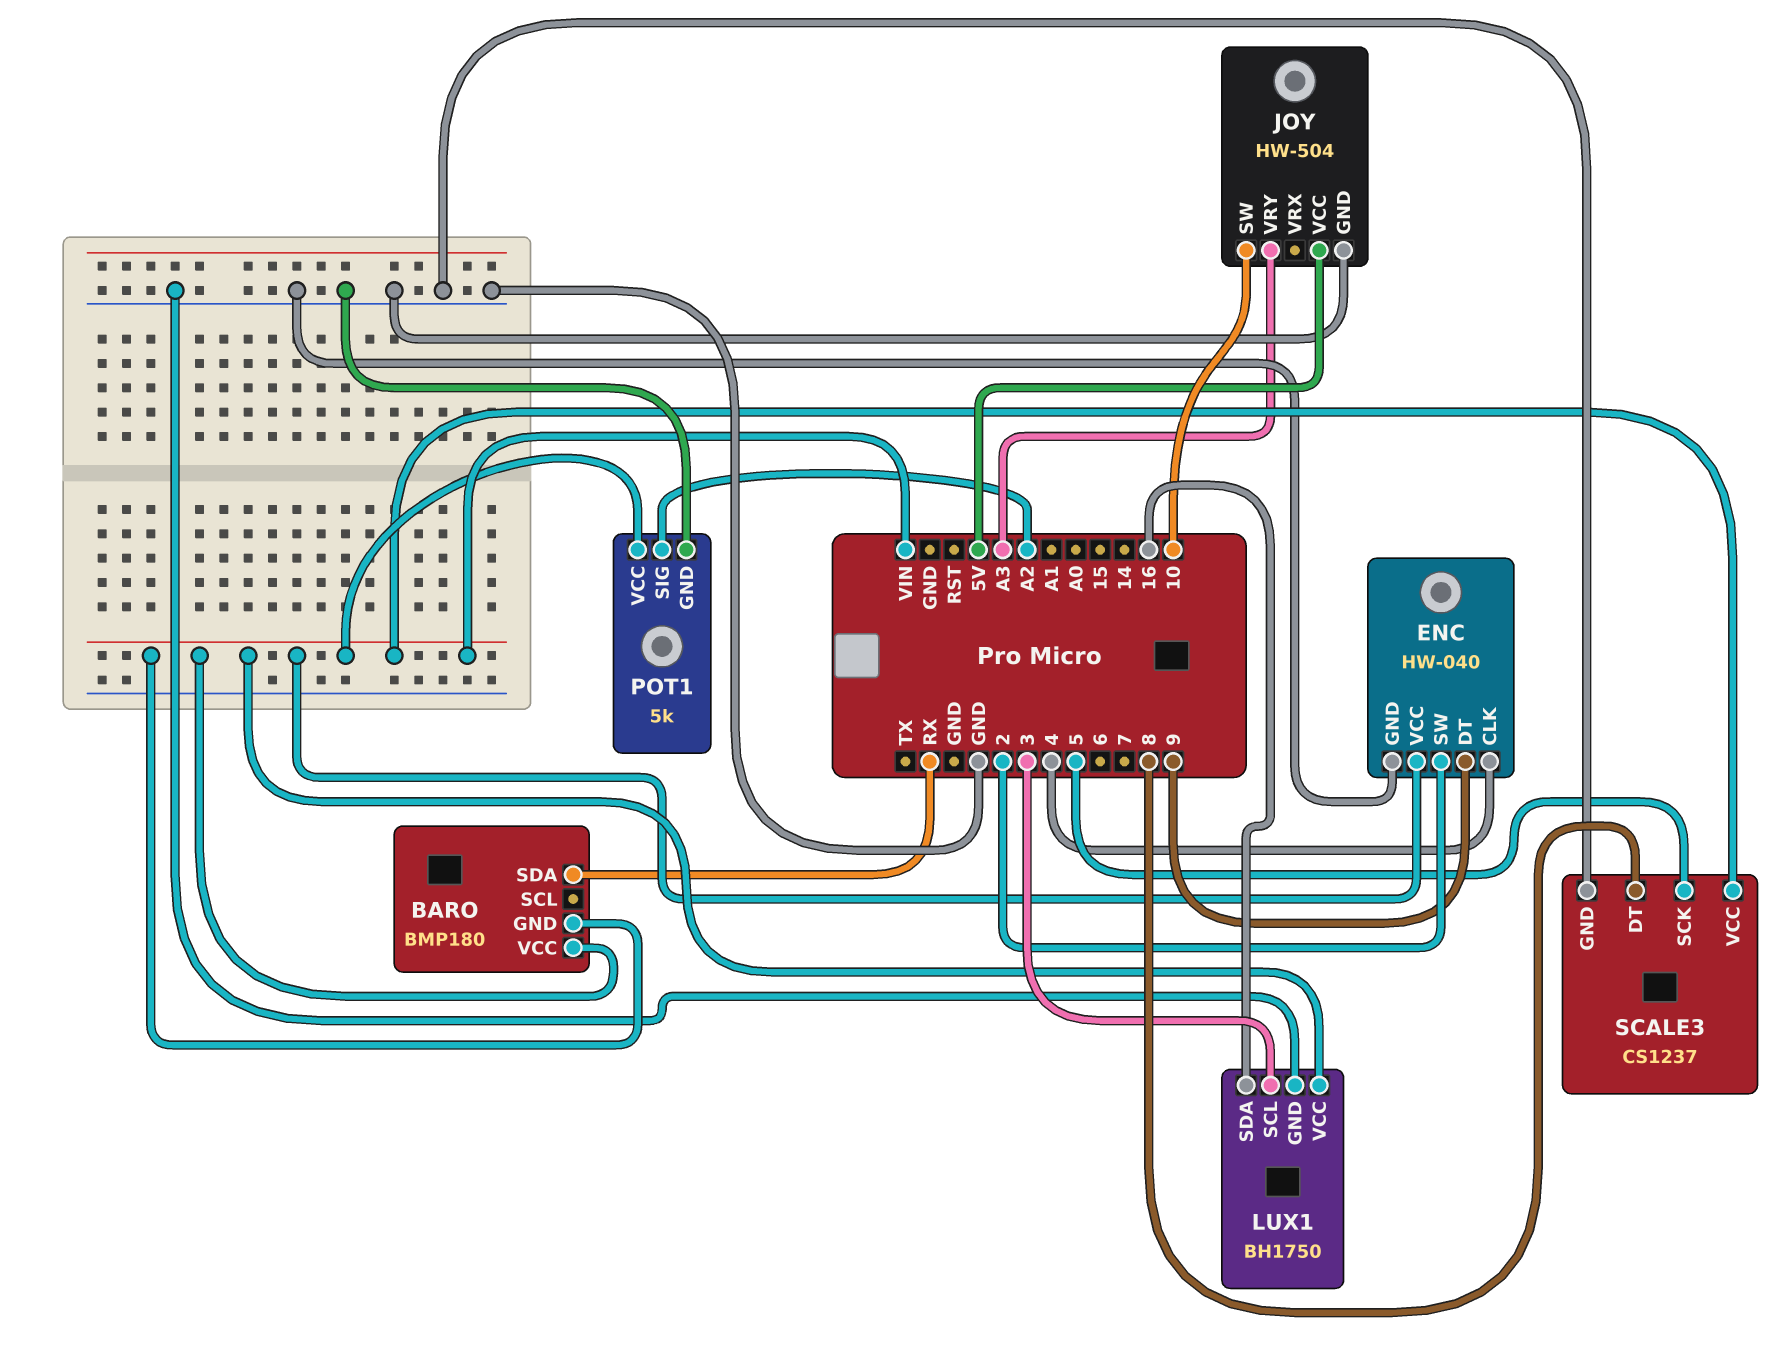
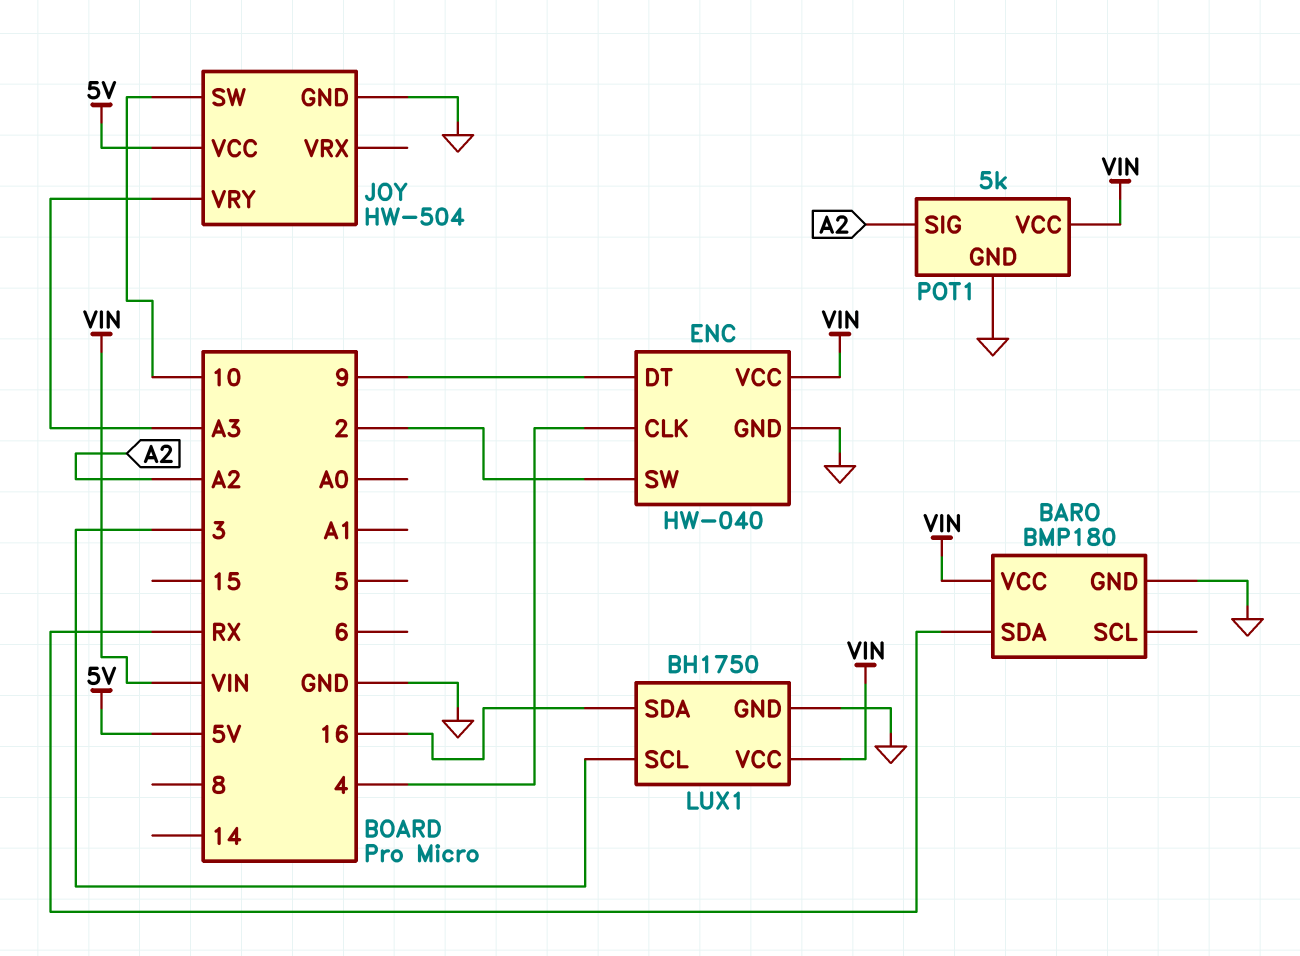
BARO pin GND: VIN -> GND
SCALE3: CS1237 -> none
SCALE3 pin DT: 8 -> none
SCALE3 pin GND: GND -> none
SCALE3 pin SCK: 5 -> none
SCALE3 pin VCC: VIN -> none

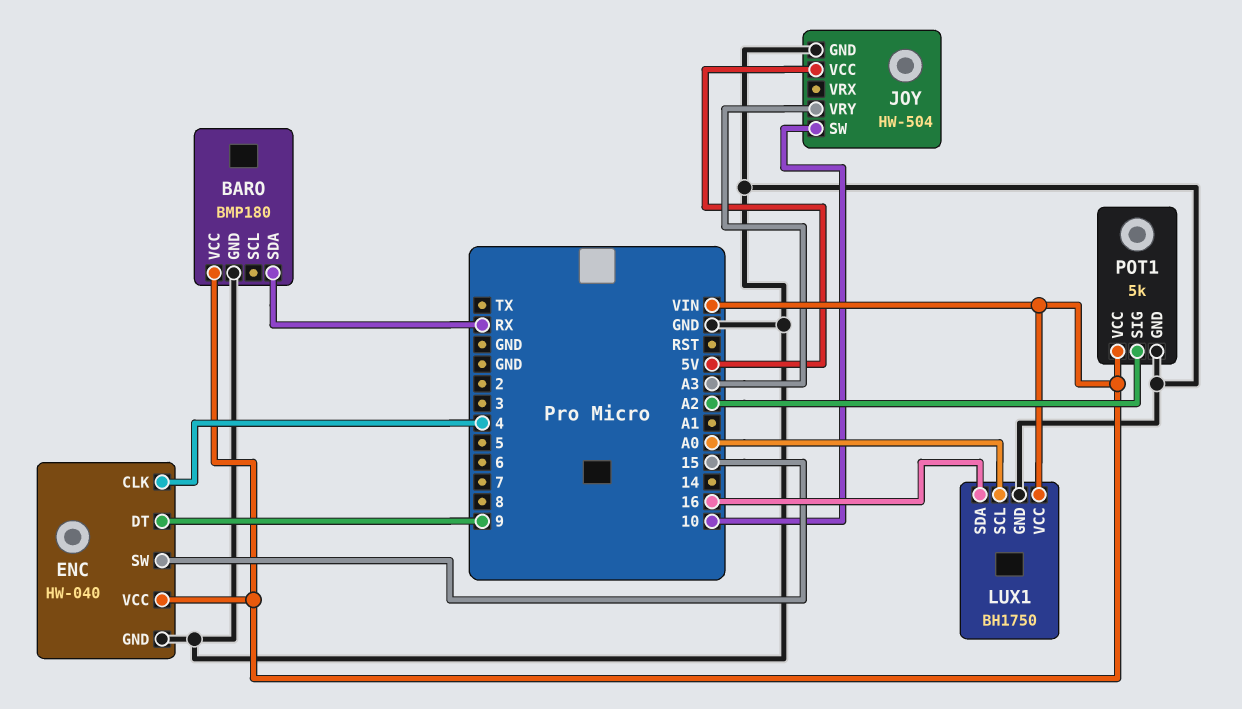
ENC pin SW: 2 -> 15
LUX1 pin SCL: 3 -> A0

